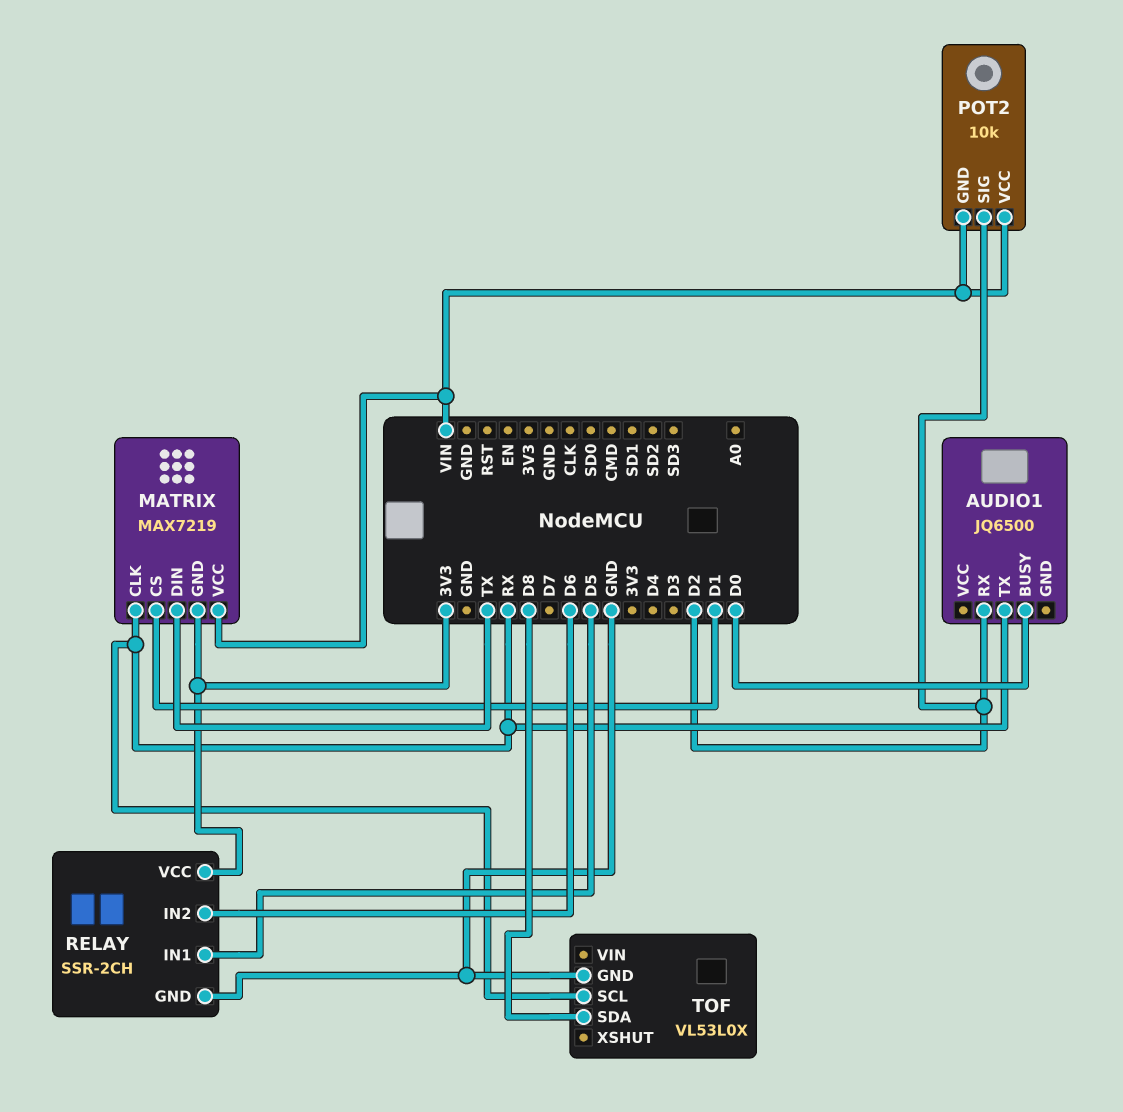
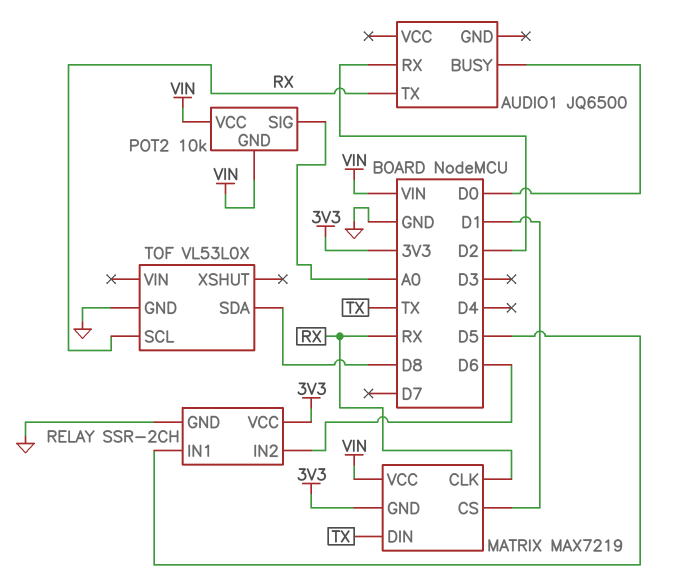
POT2 pin SIG: D2 -> A0

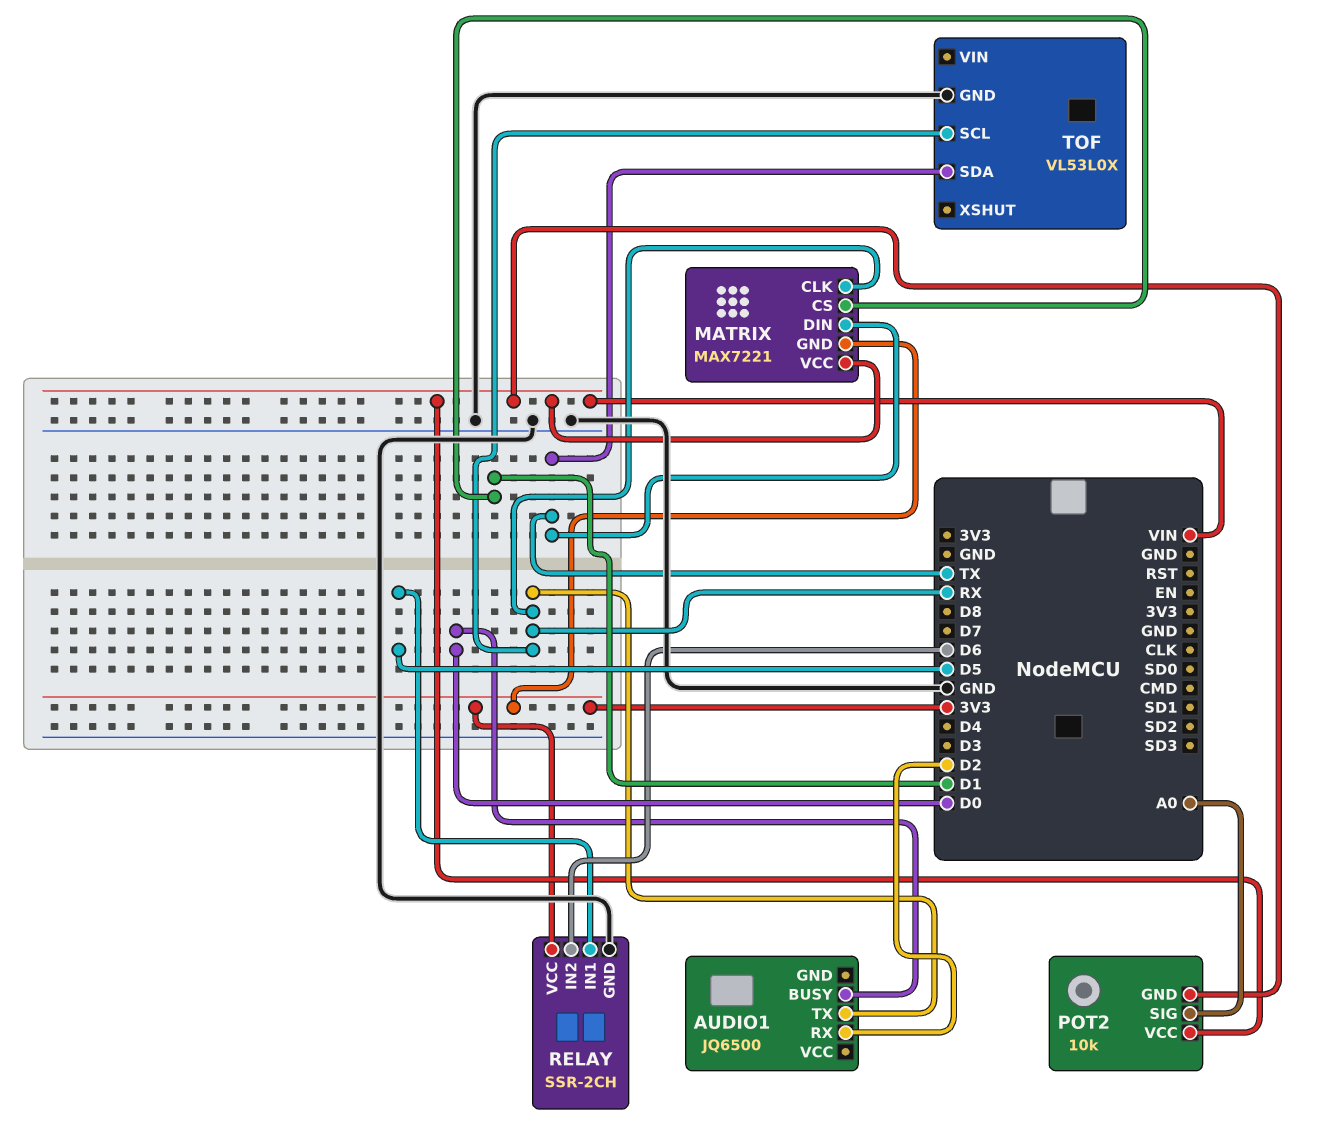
MATRIX: MAX7219 -> MAX7221
TOF pin SDA: D8 -> TX

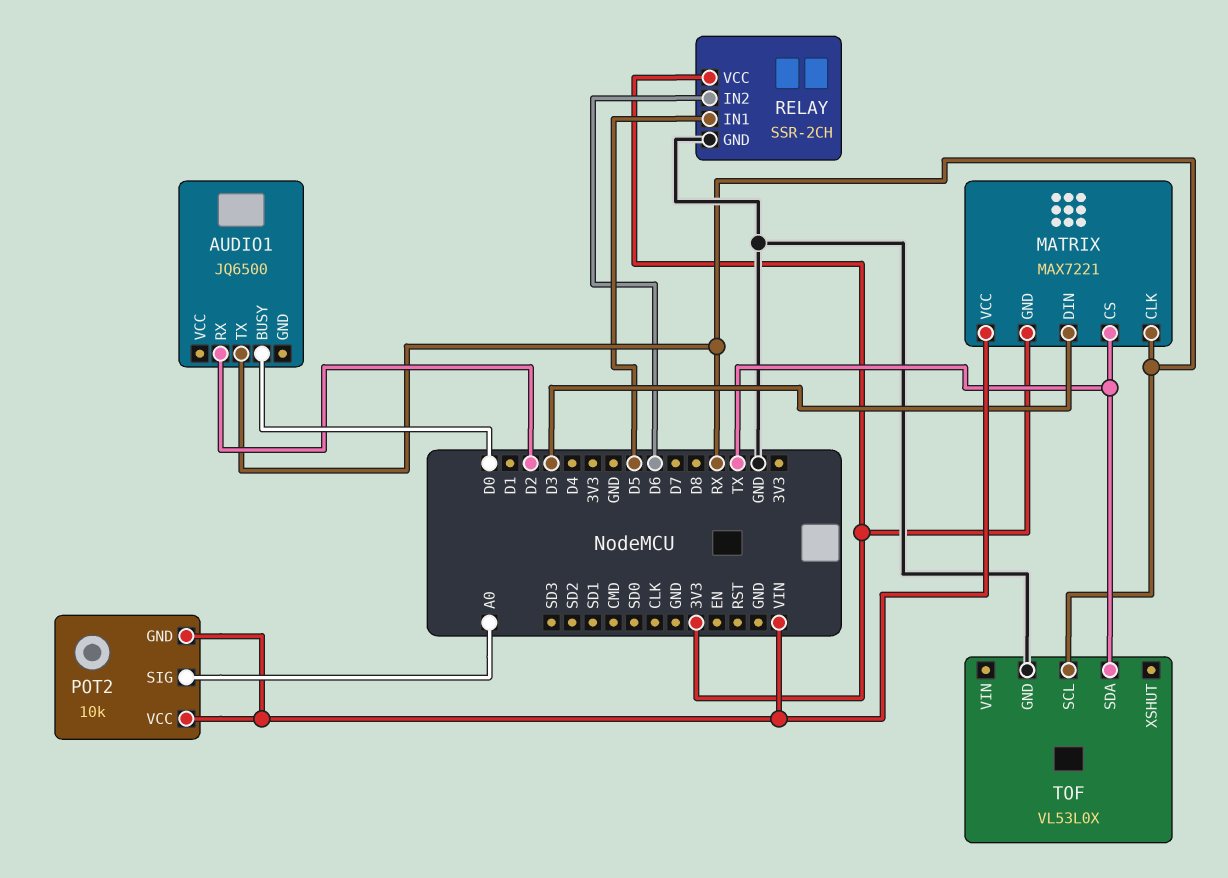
MATRIX pin CS: D1 -> TX
MATRIX pin DIN: TX -> D3

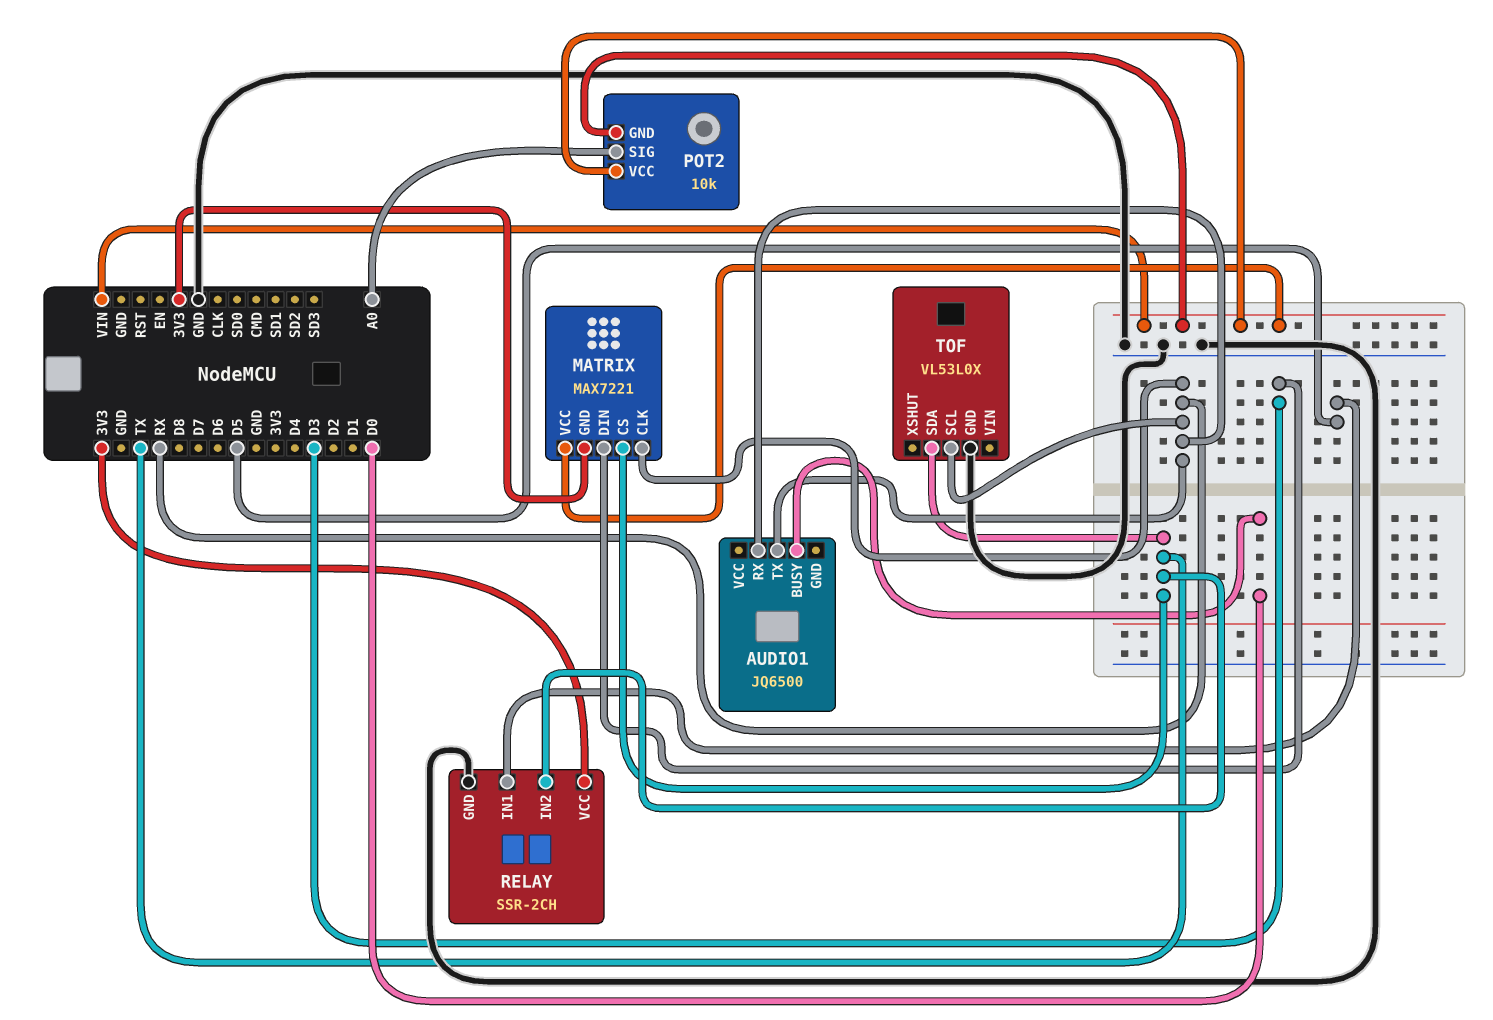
AUDIO1 pin RX: D2 -> RX
RELAY pin IN2: D6 -> TX

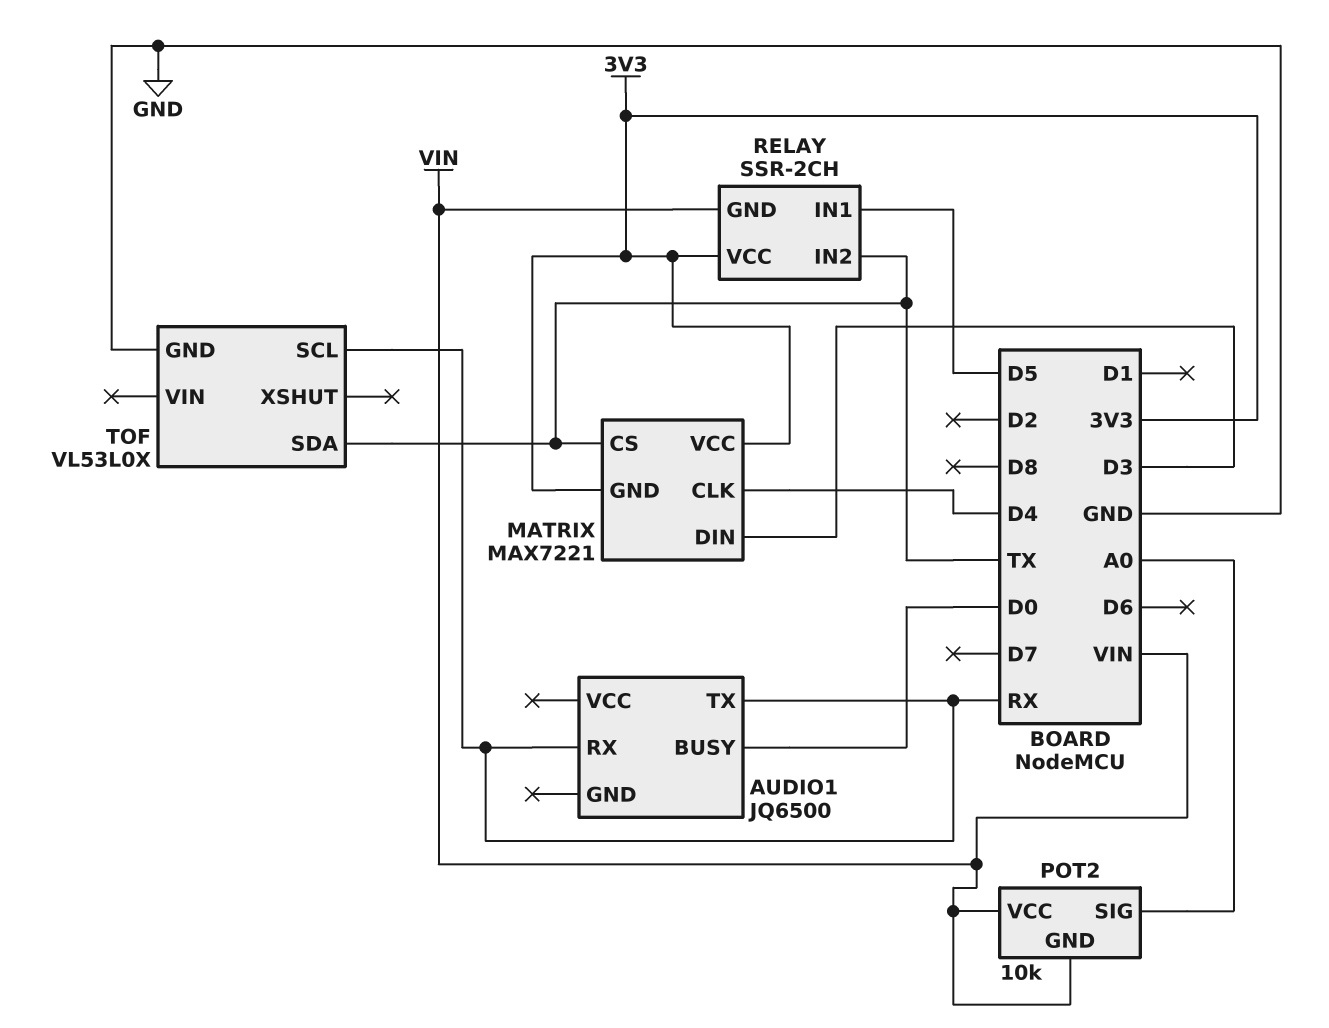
MATRIX pin CLK: RX -> D4
MATRIX pin VCC: VIN -> 3V3
RELAY pin GND: GND -> VIN

